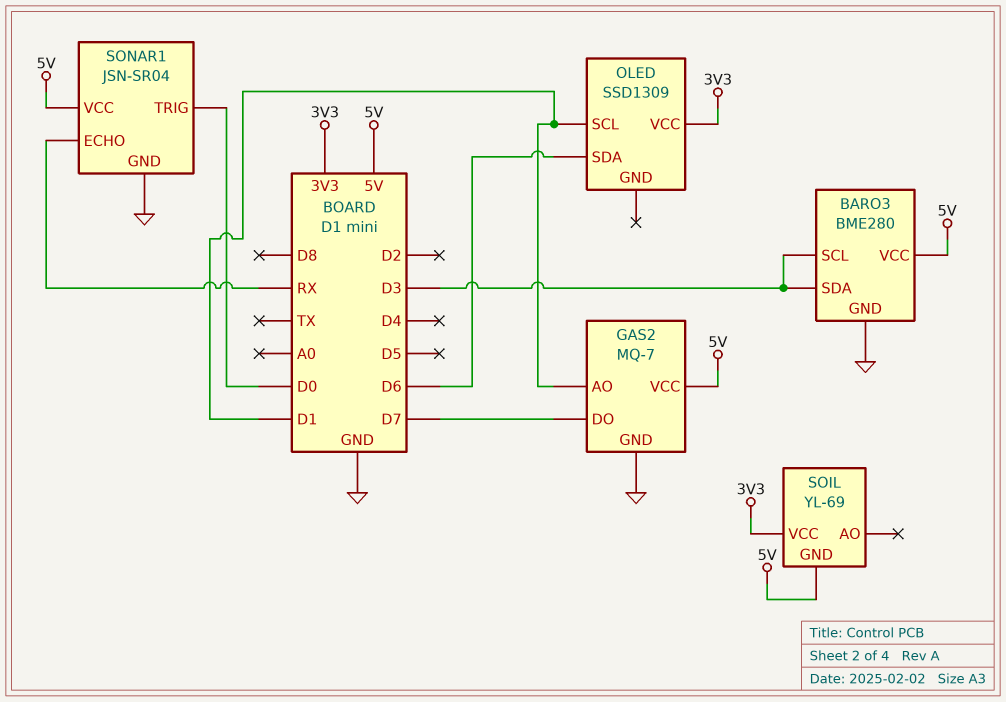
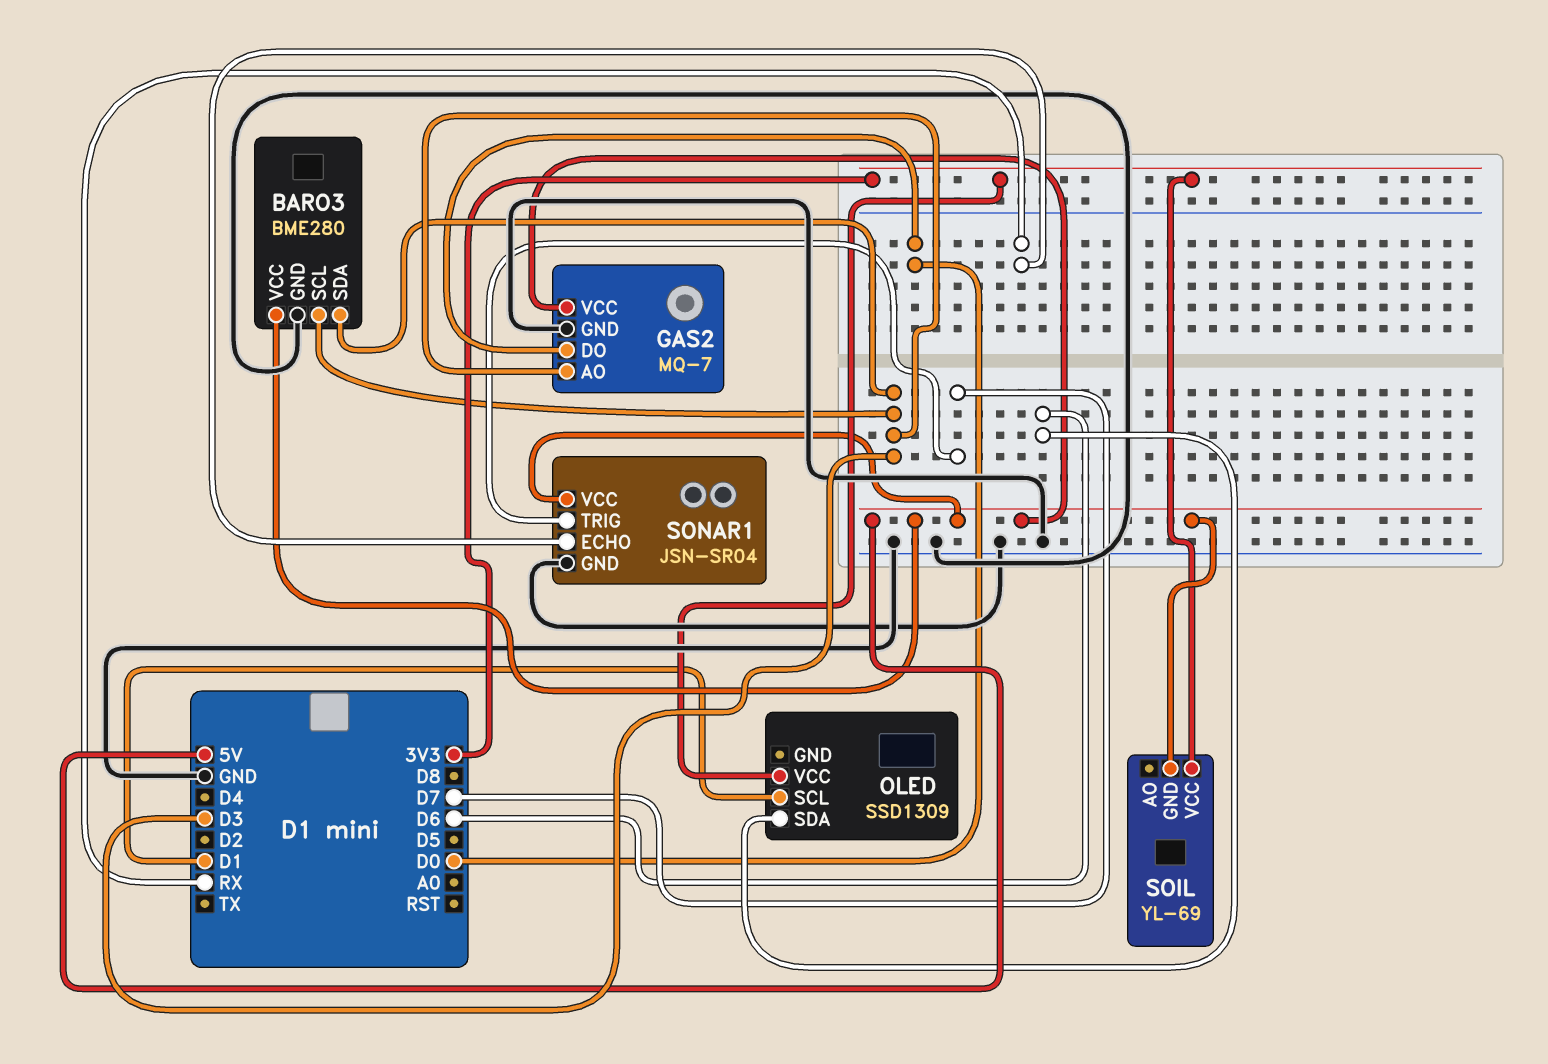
GAS2 pin AO: D1 -> D3
GAS2 pin DO: D7 -> D0
SONAR1 pin TRIG: D0 -> D7

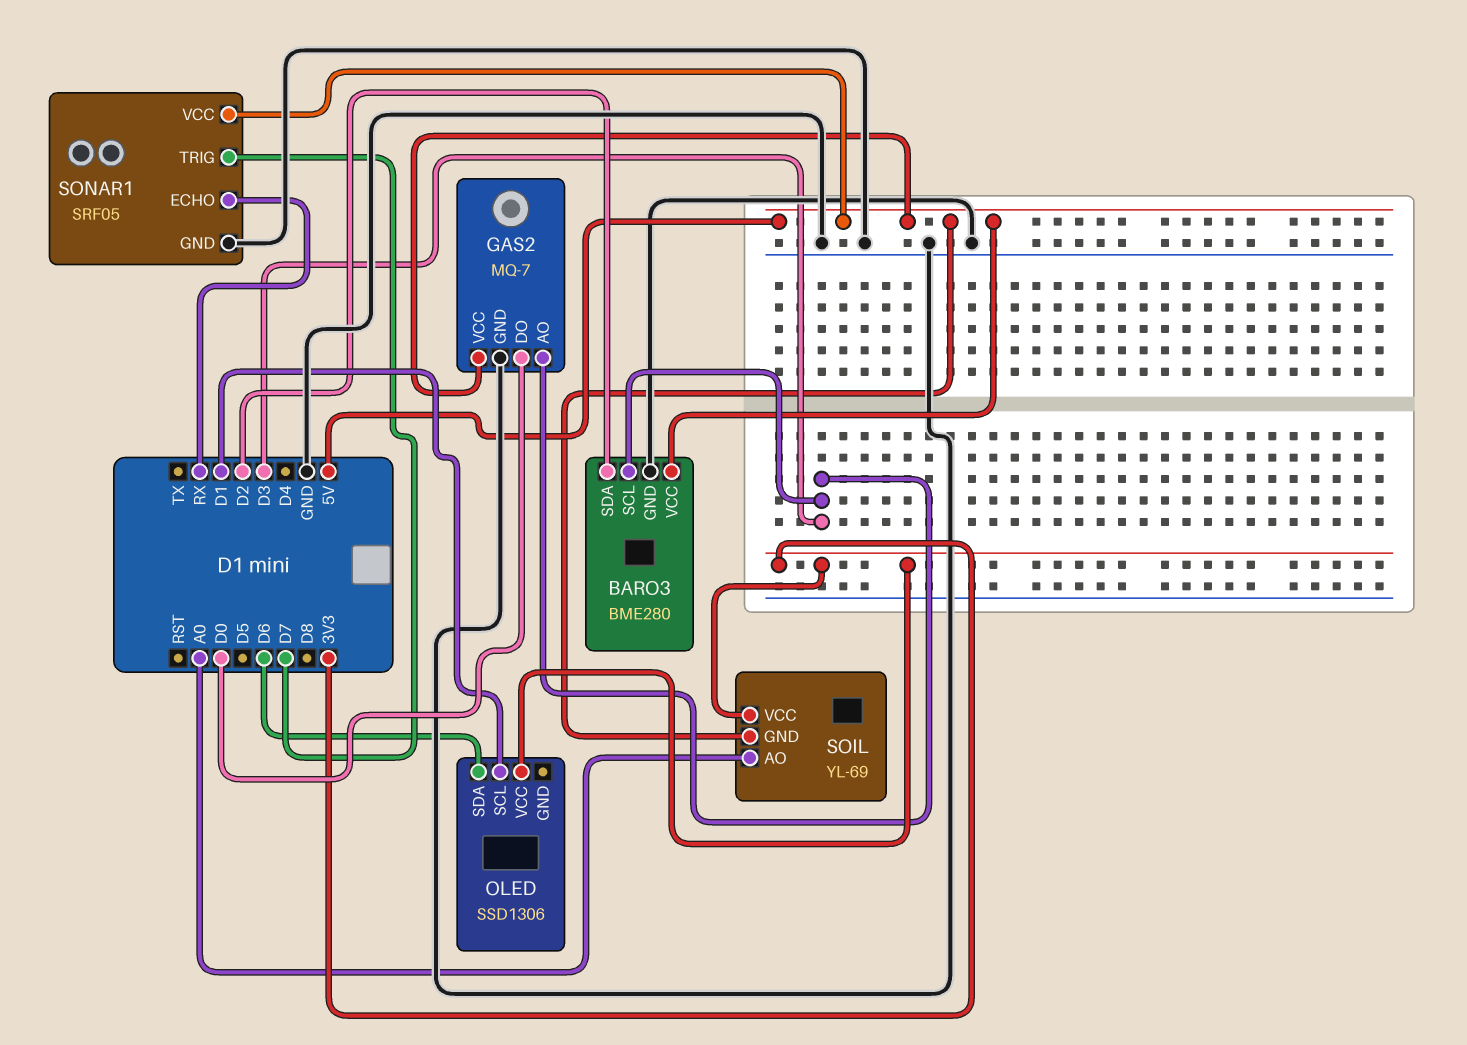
BARO3 pin SDA: D3 -> D2
OLED: SSD1309 -> SSD1306
SOIL pin AO: none -> A0
SONAR1: JSN-SR04 -> SRF05

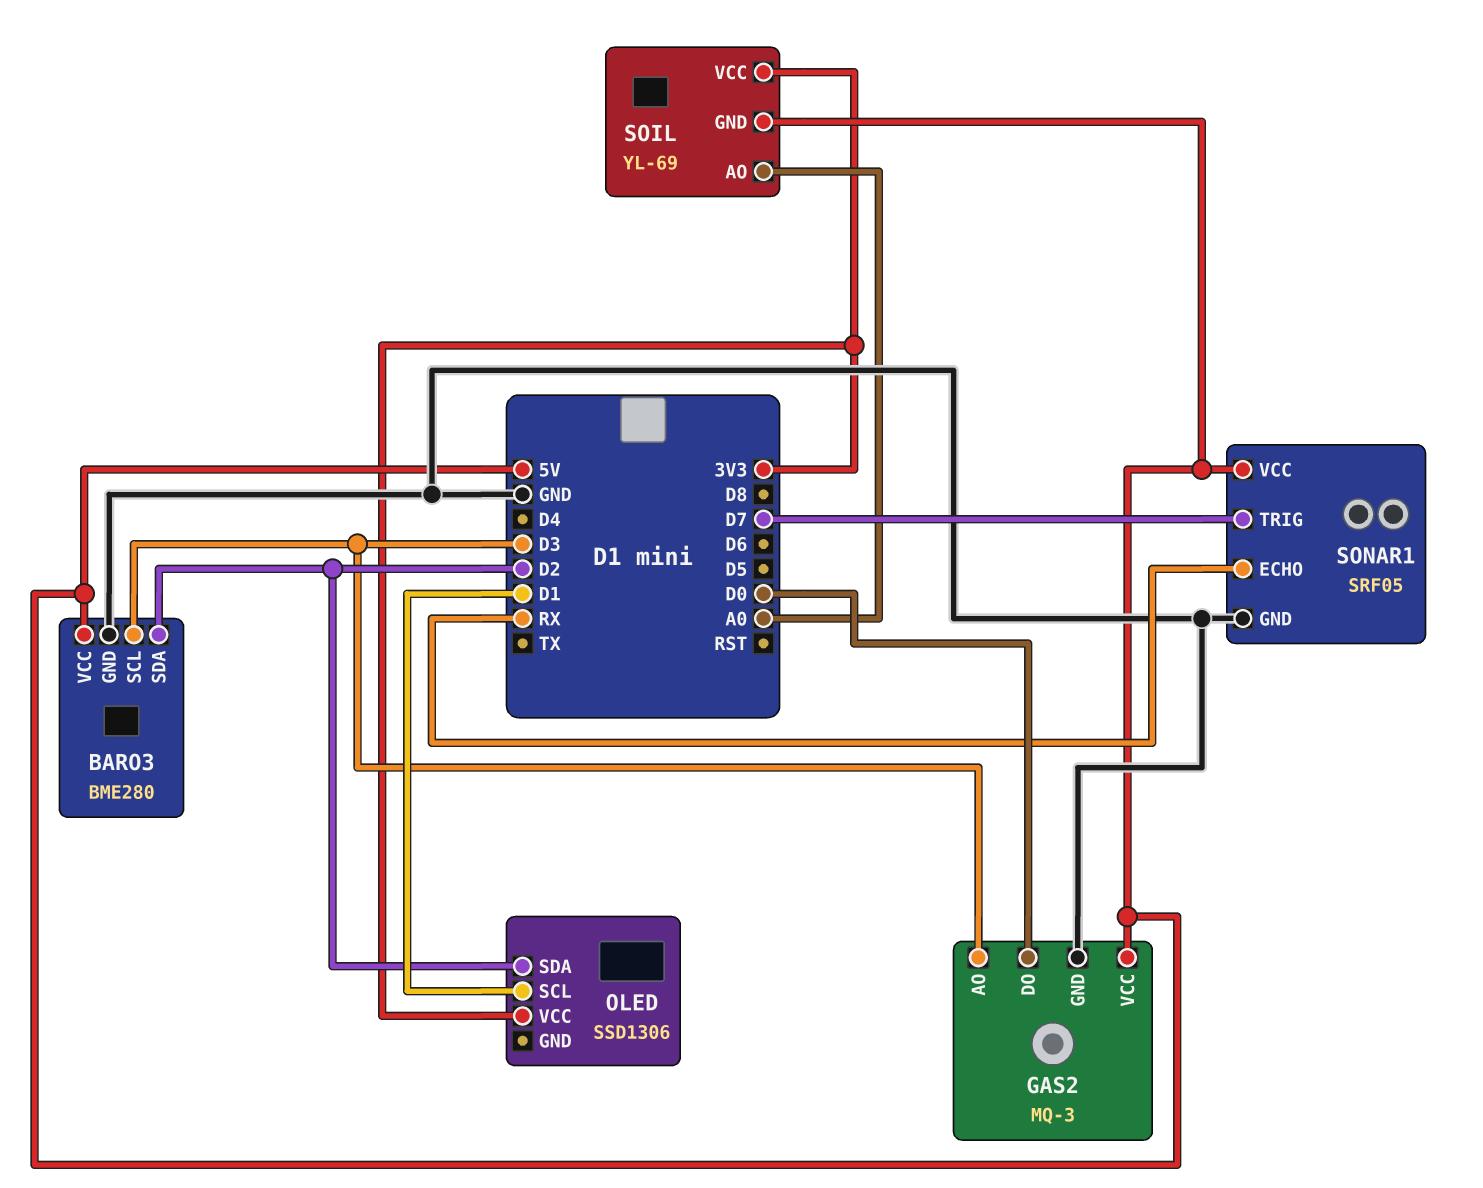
GAS2: MQ-7 -> MQ-3
OLED pin SDA: D6 -> D2

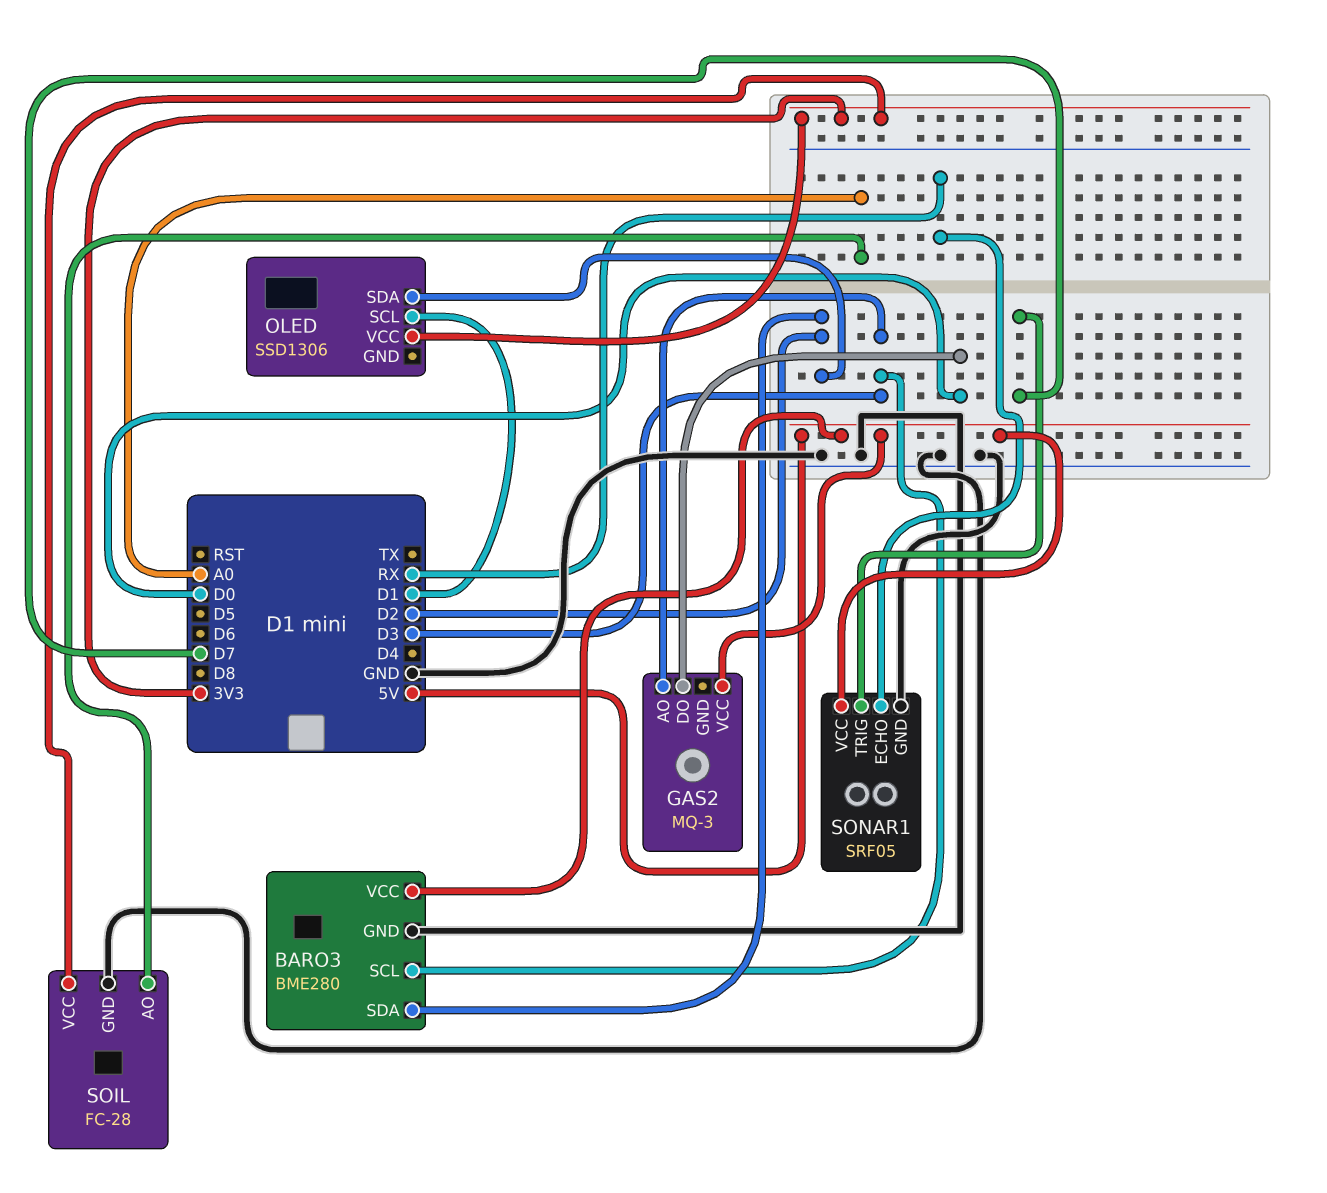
GAS2 pin GND: GND -> none
SOIL: YL-69 -> FC-28
SOIL pin GND: 5V -> GND

